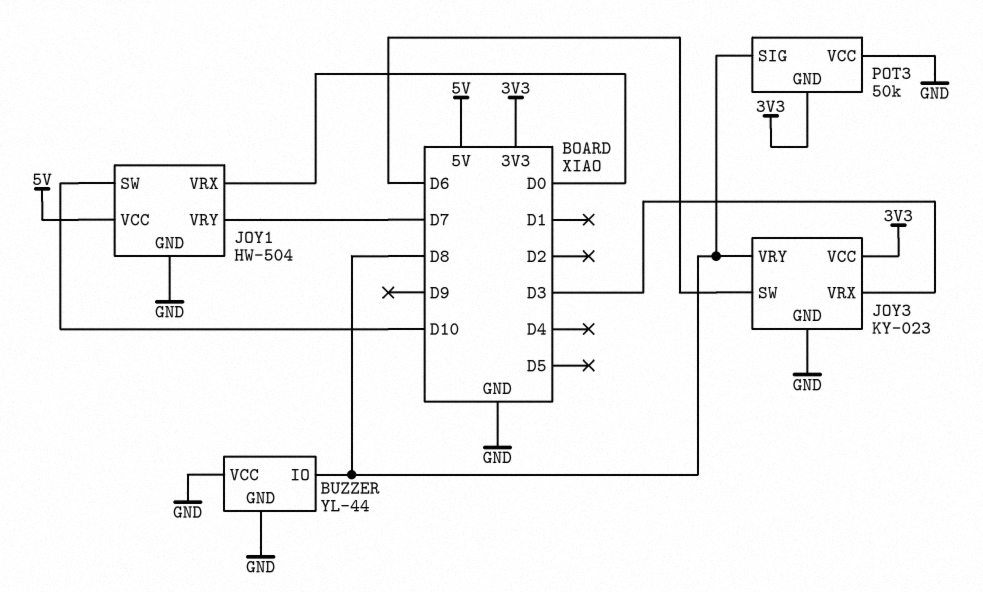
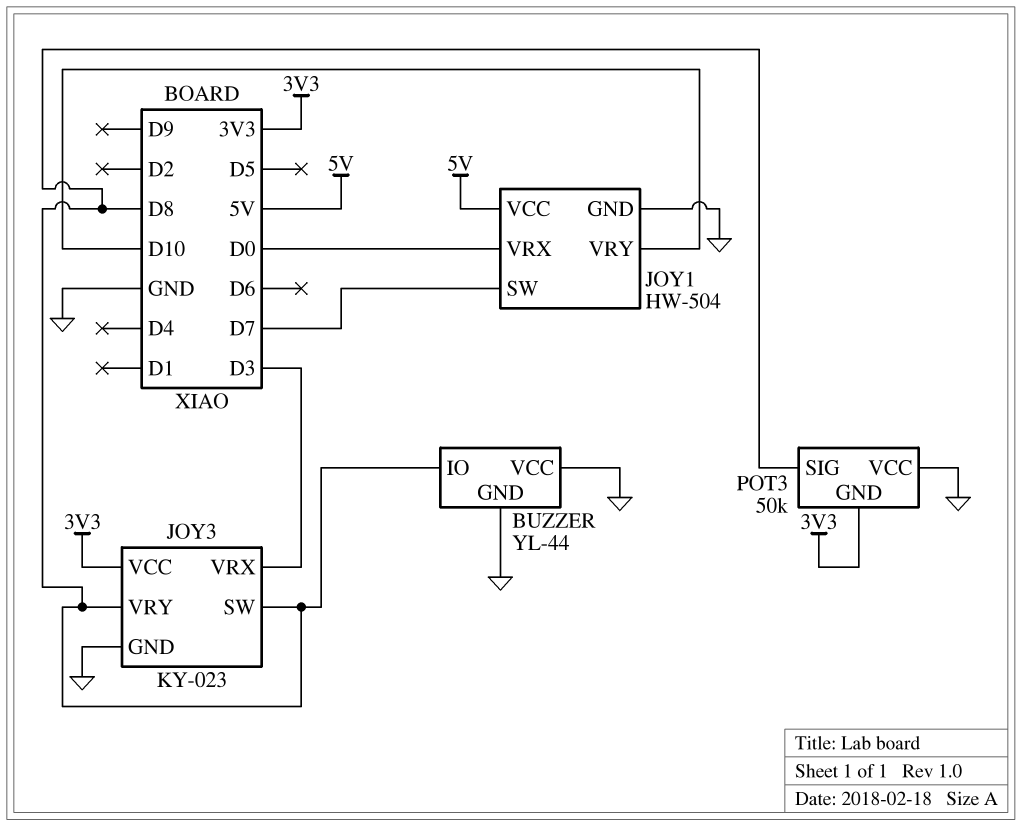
JOY1 pin SW: D10 -> D7
JOY1 pin VRY: D7 -> D10
JOY3 pin SW: D6 -> D8

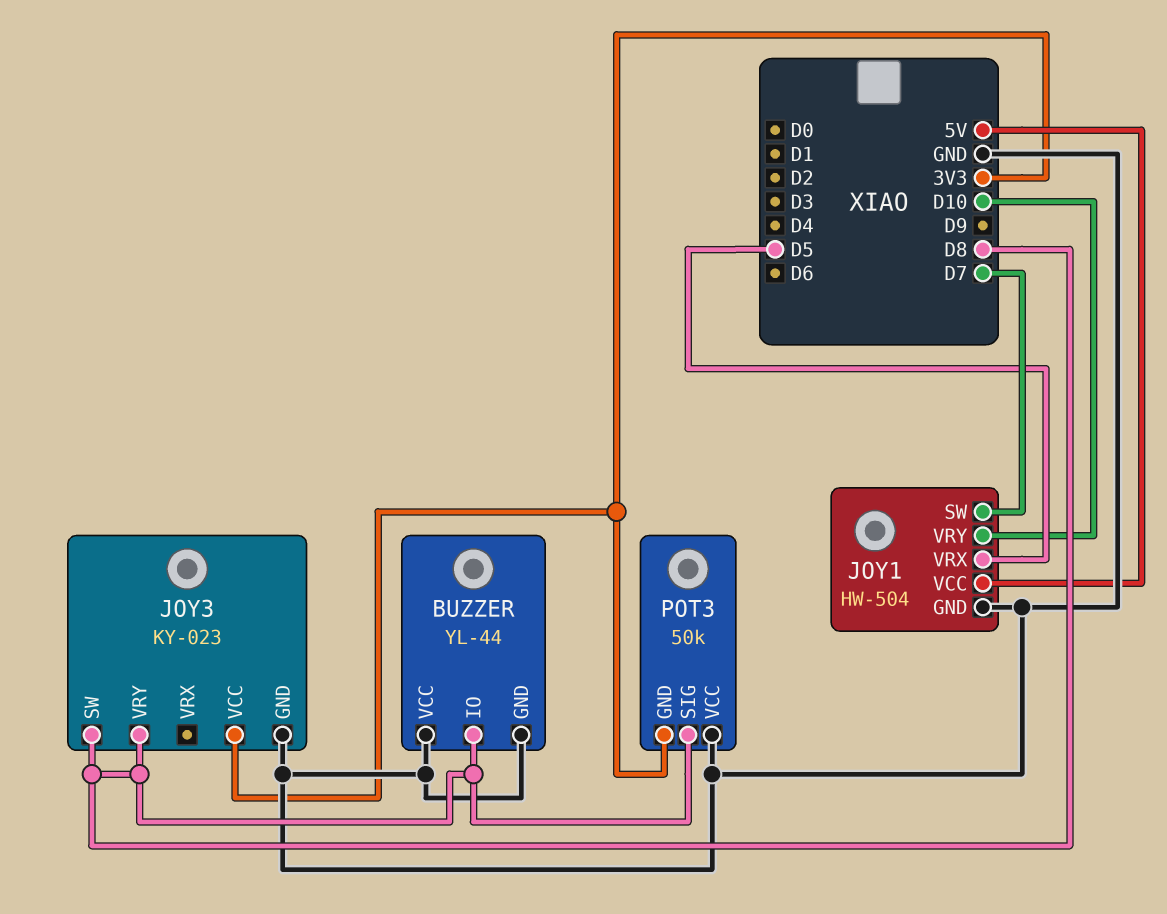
JOY1 pin VRX: D0 -> D5
JOY3 pin VRX: D3 -> none

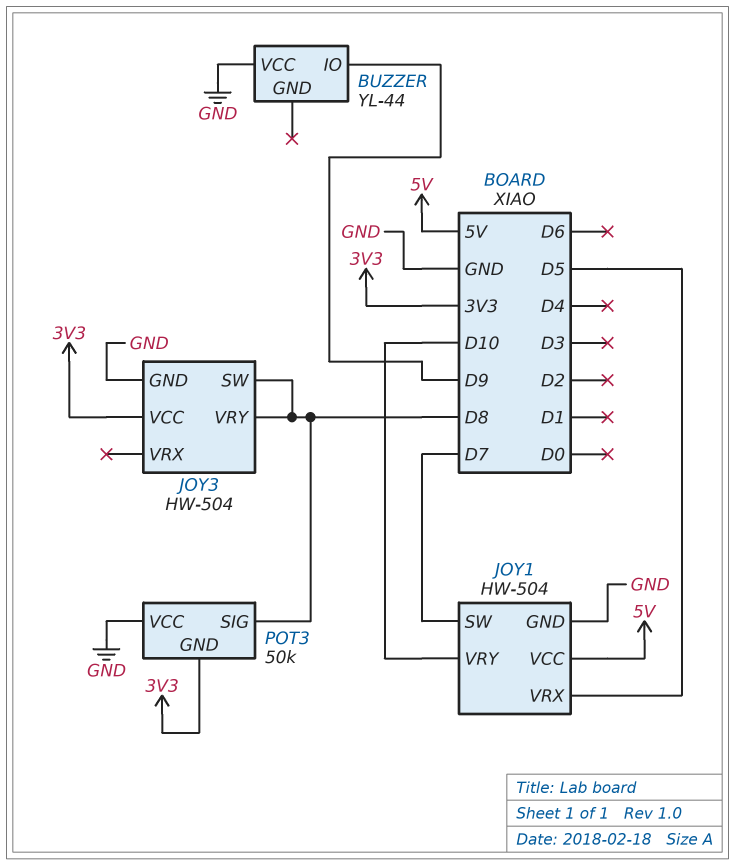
BUZZER pin GND: GND -> none
BUZZER pin IO: D8 -> D9
JOY3: KY-023 -> HW-504

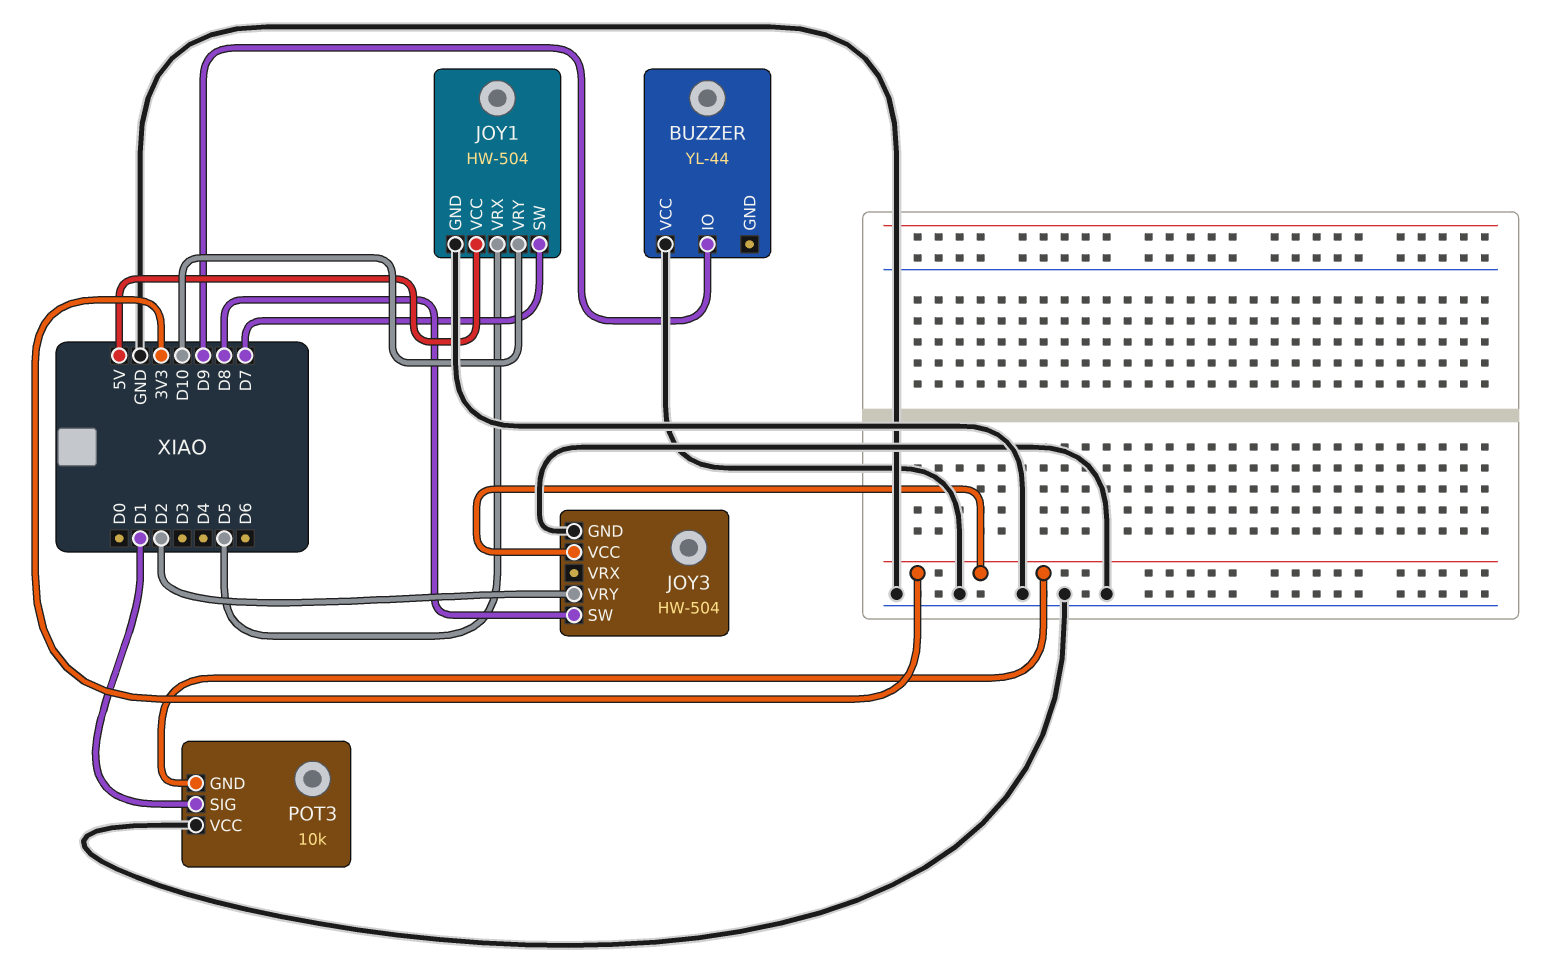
JOY3 pin VRY: D8 -> D2
POT3: 50k -> 10k
POT3 pin SIG: D8 -> D1

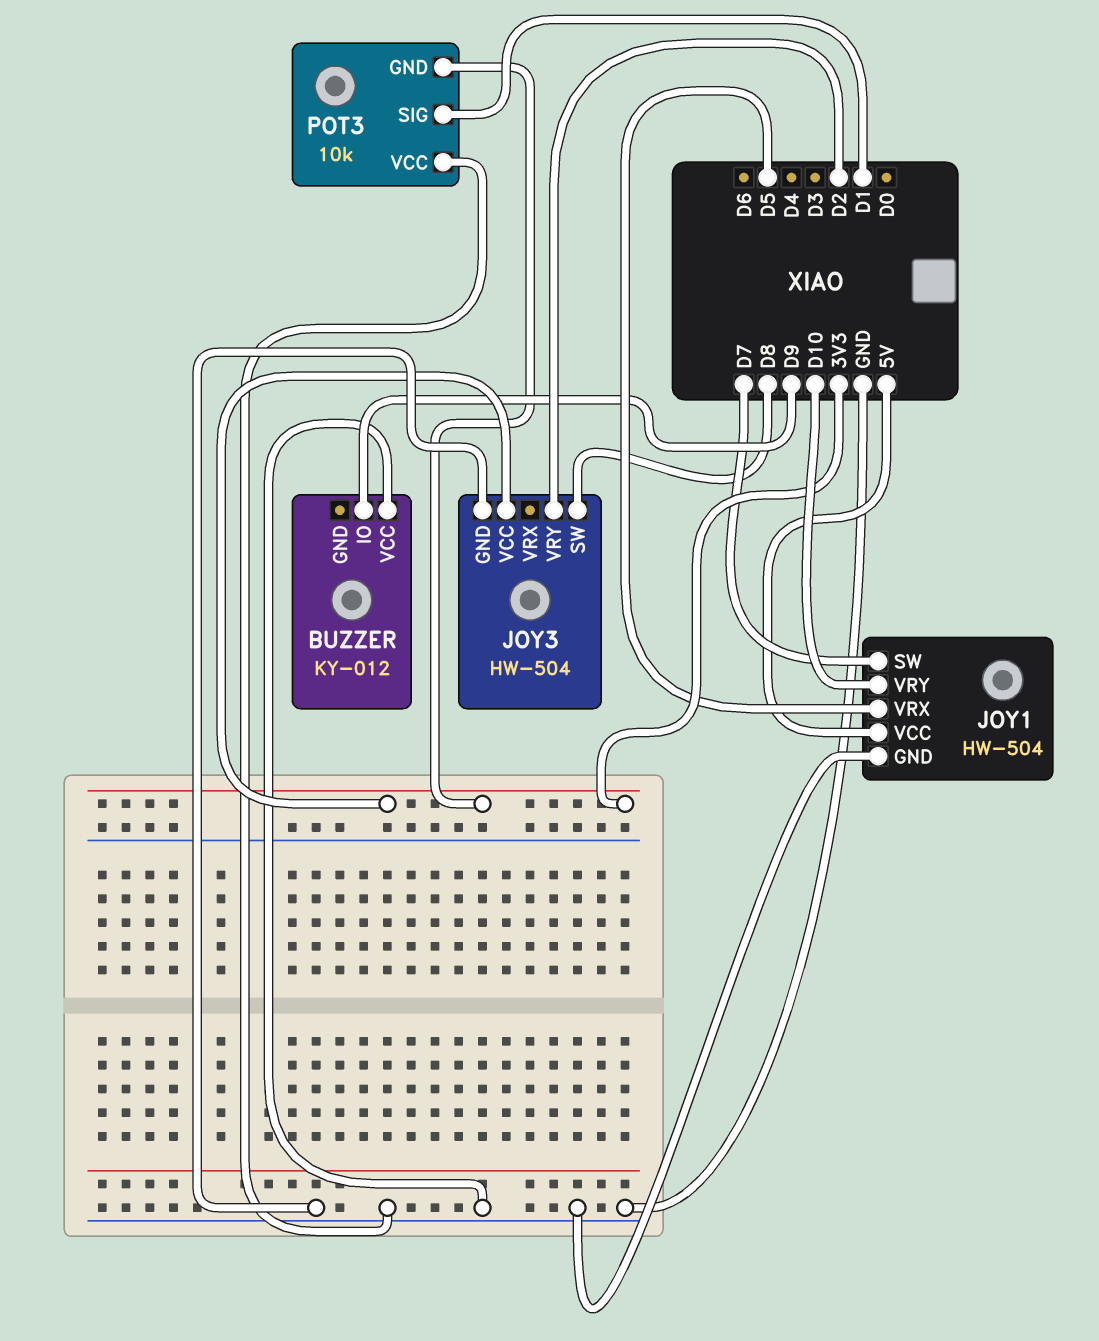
BUZZER: YL-44 -> KY-012

